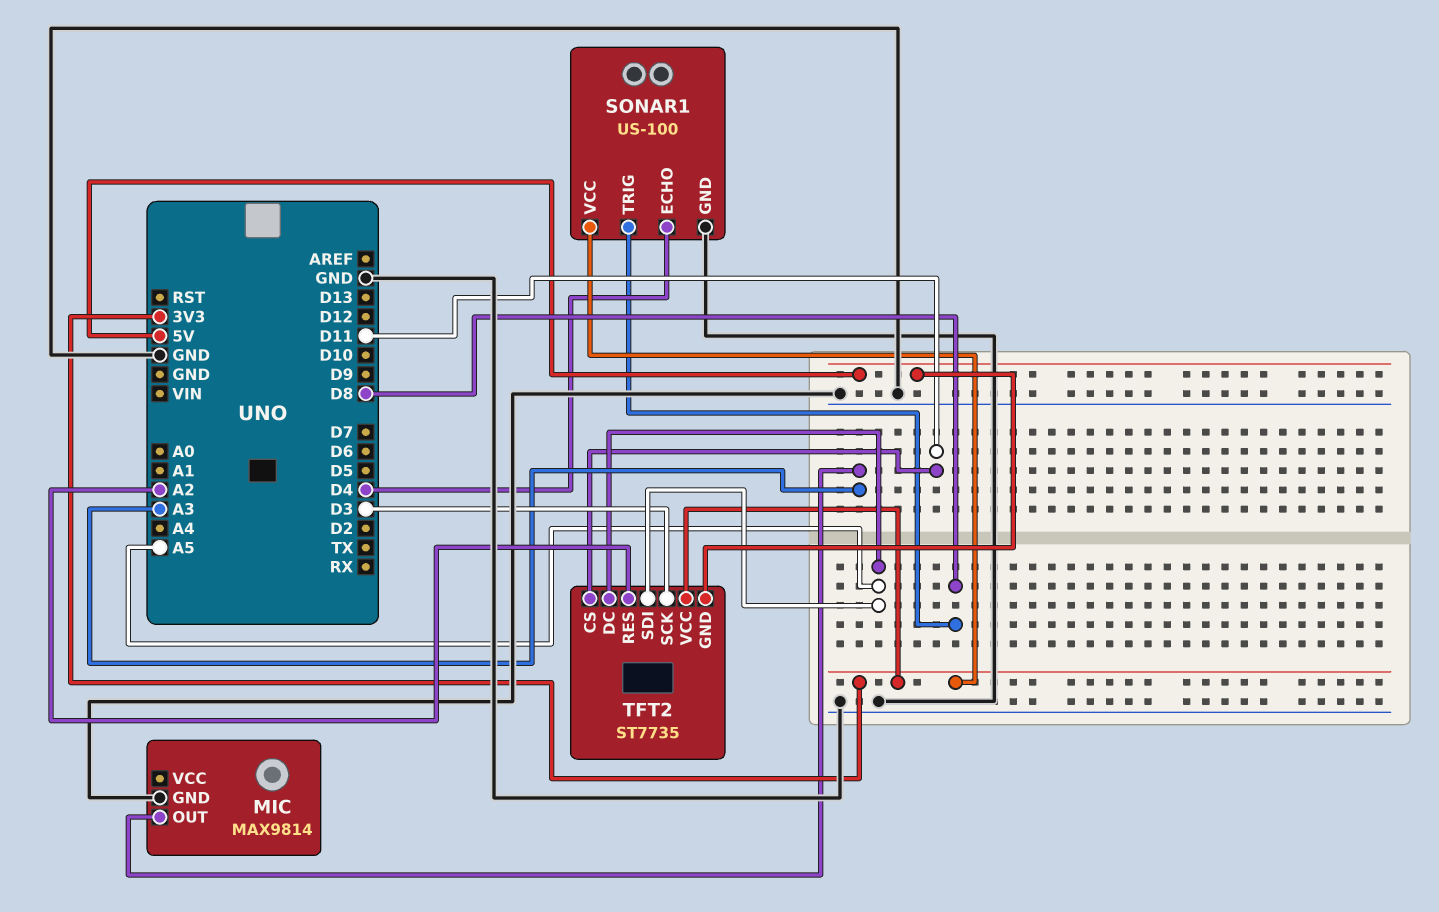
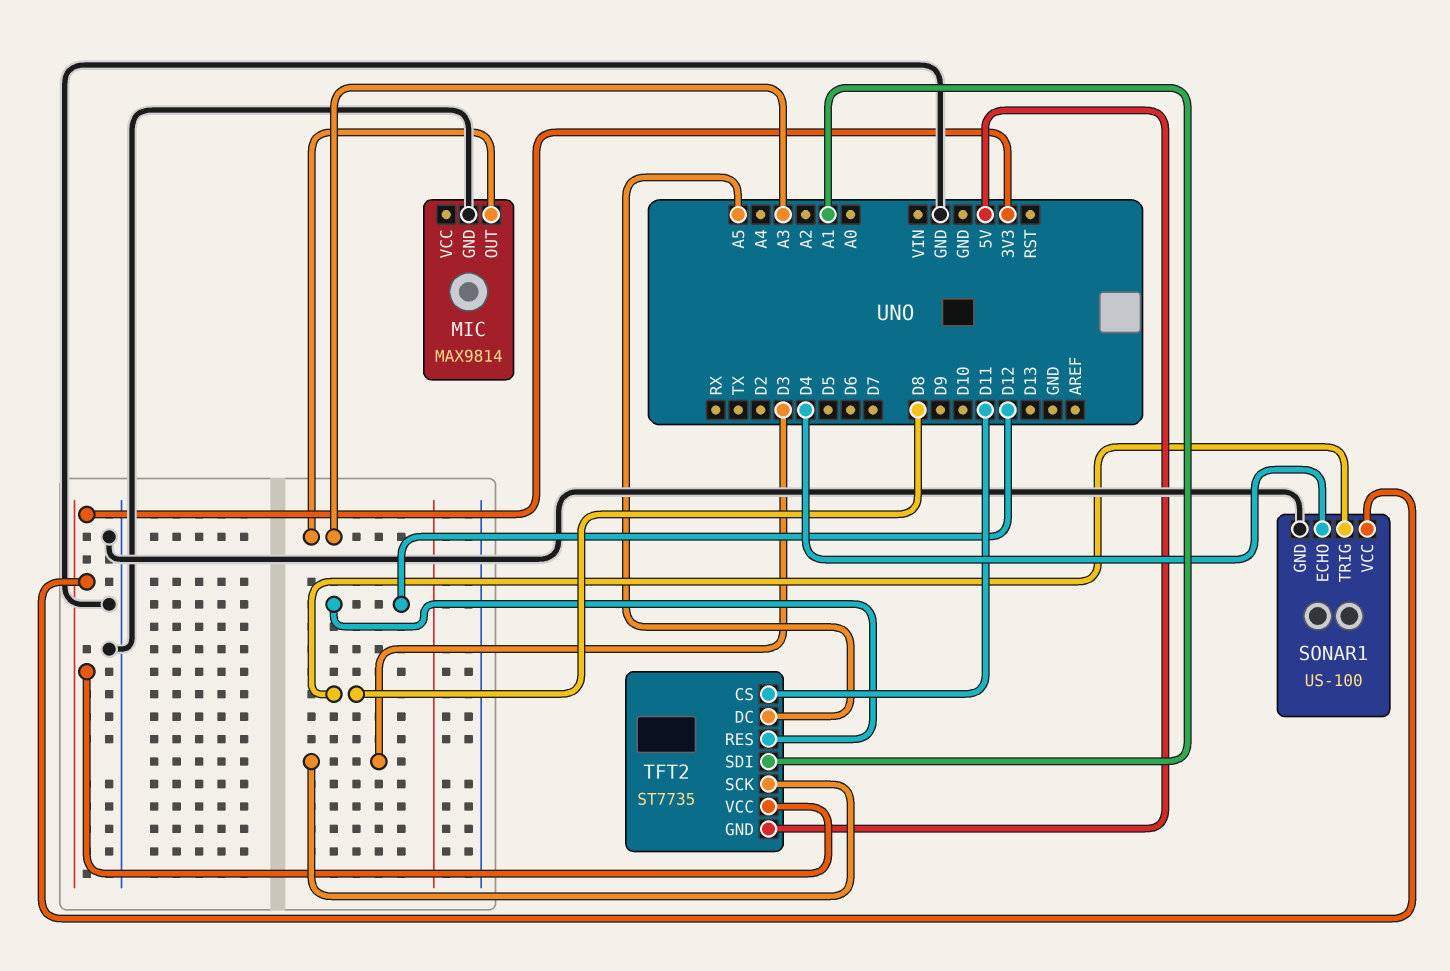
TFT2 pin RES: A2 -> D12
TFT2 pin SDI: A5 -> A1

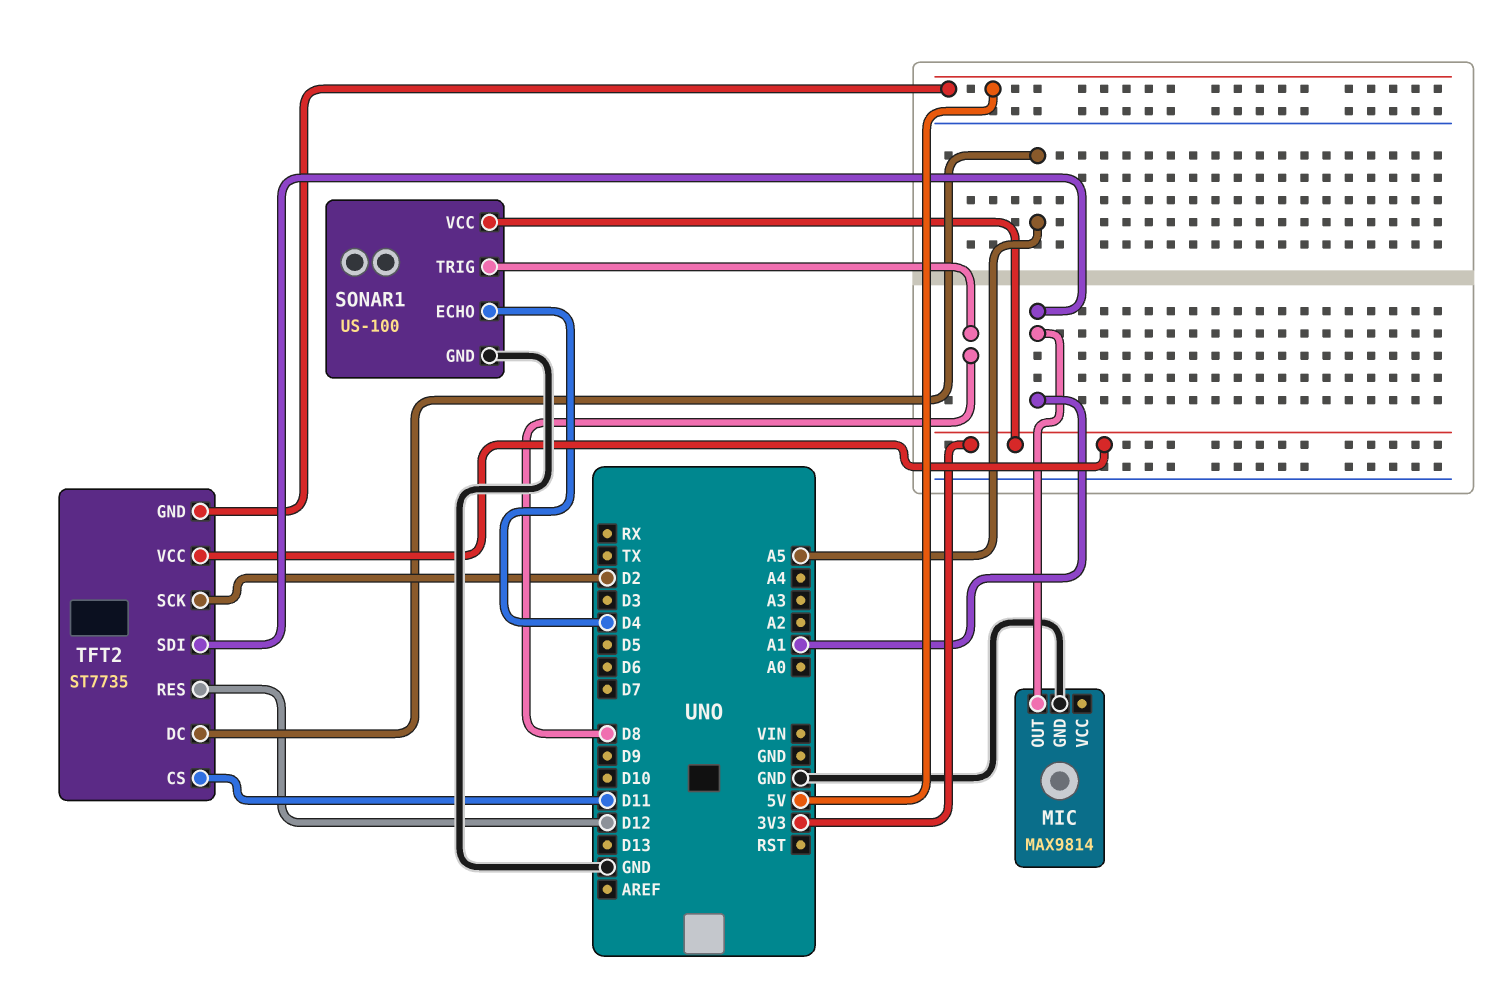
MIC pin OUT: A3 -> A1
TFT2 pin SCK: D3 -> D2

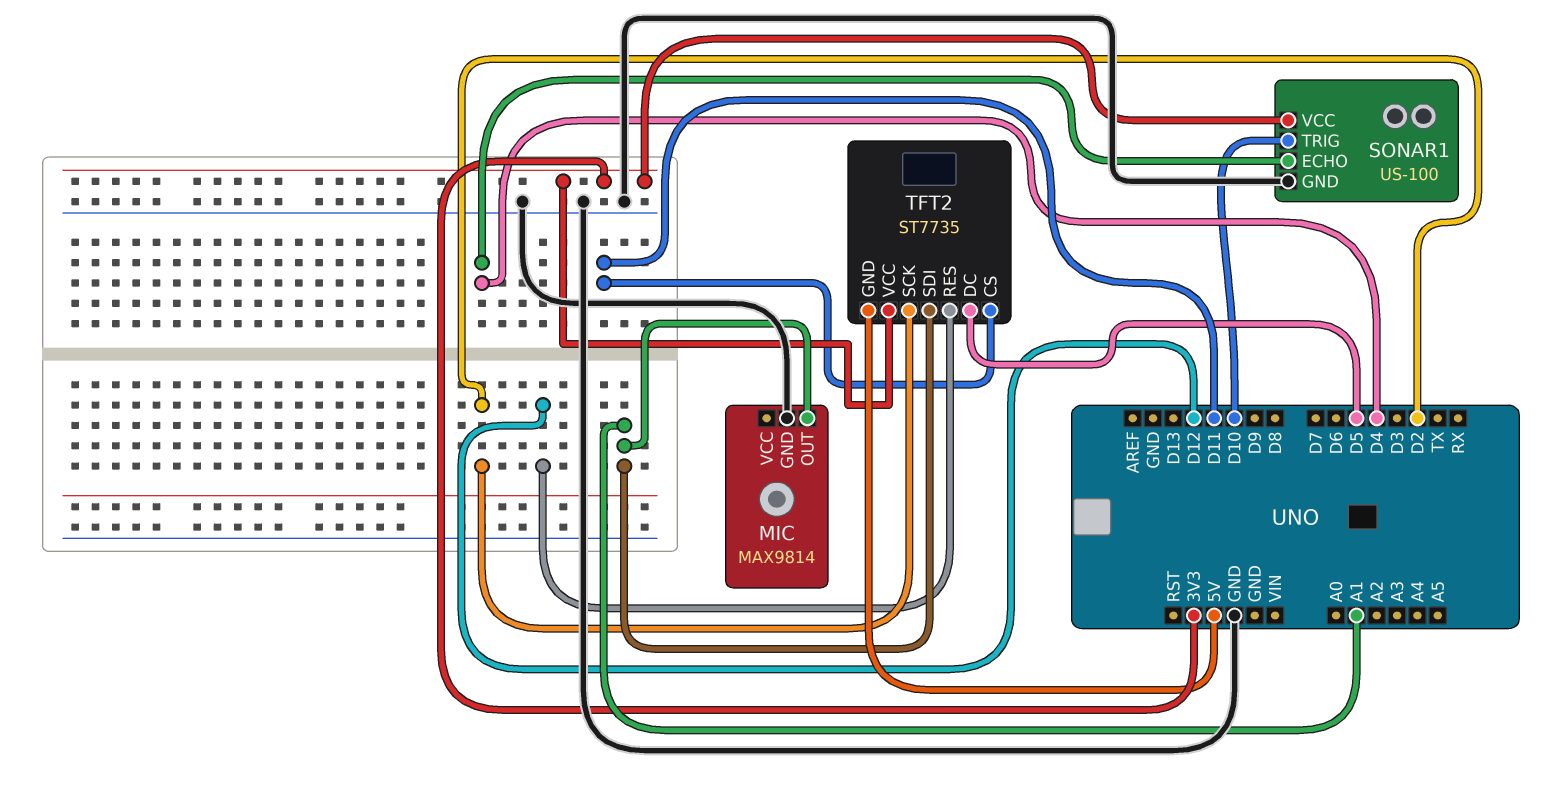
SONAR1 pin TRIG: D8 -> D10
TFT2 pin DC: A5 -> D5

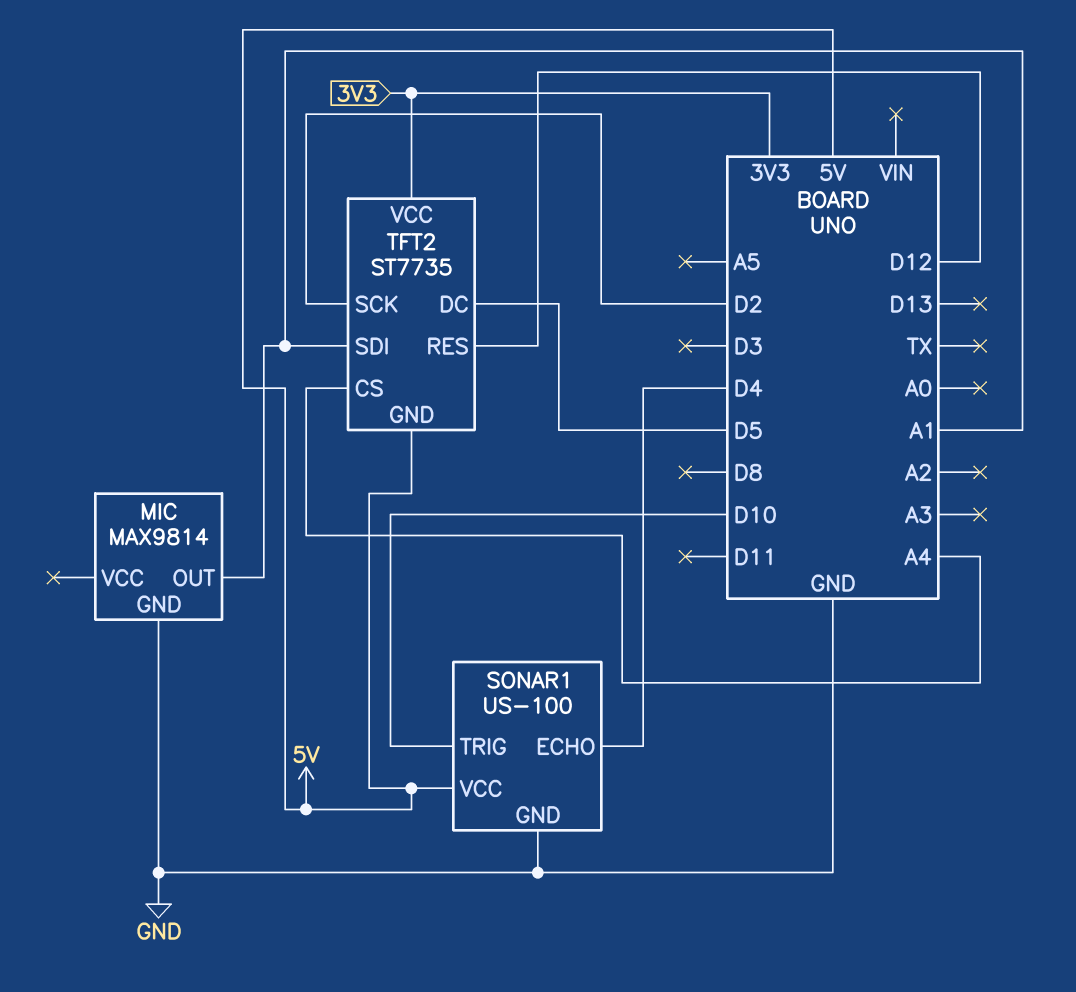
SONAR1 pin VCC: 3V3 -> 5V
TFT2 pin CS: D11 -> A4

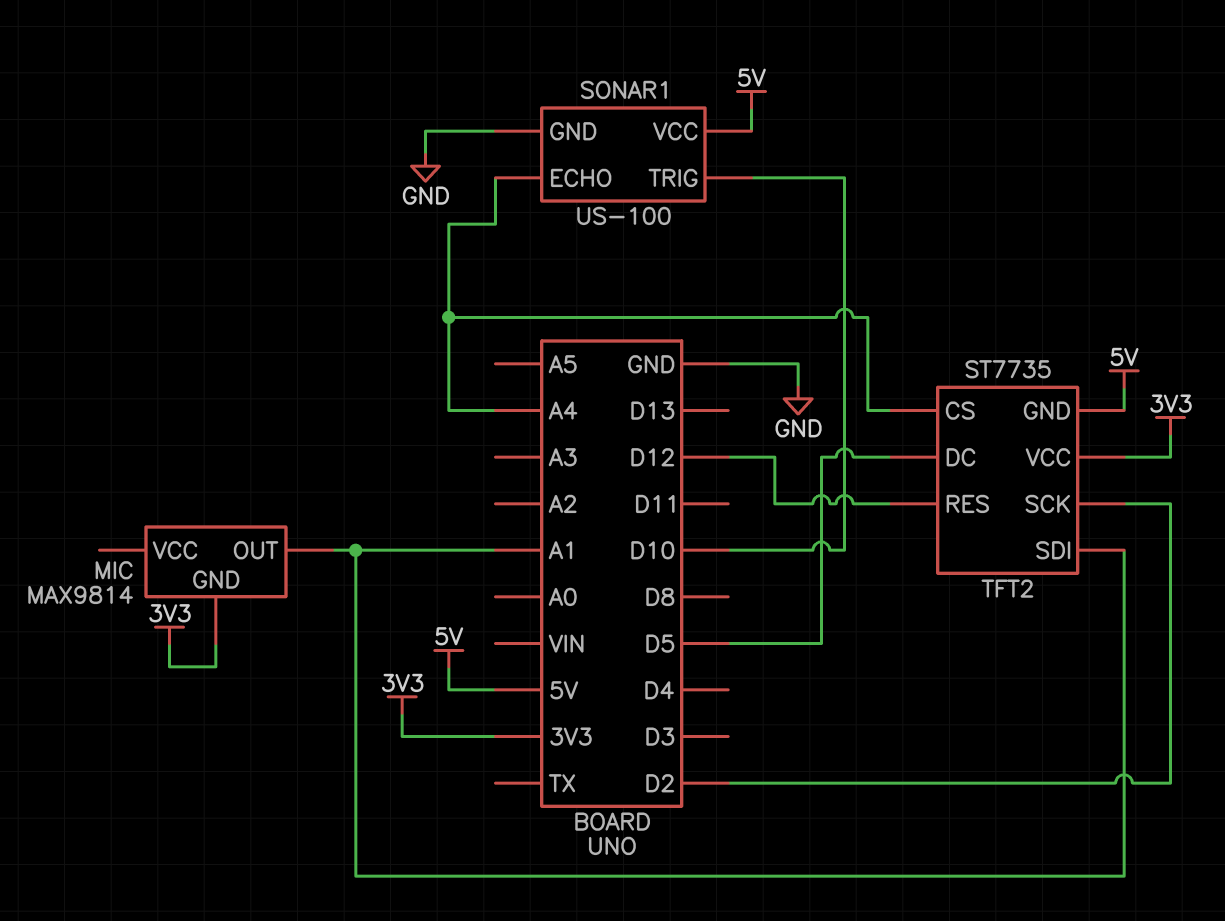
MIC pin GND: GND -> 3V3
SONAR1 pin ECHO: D4 -> A4

